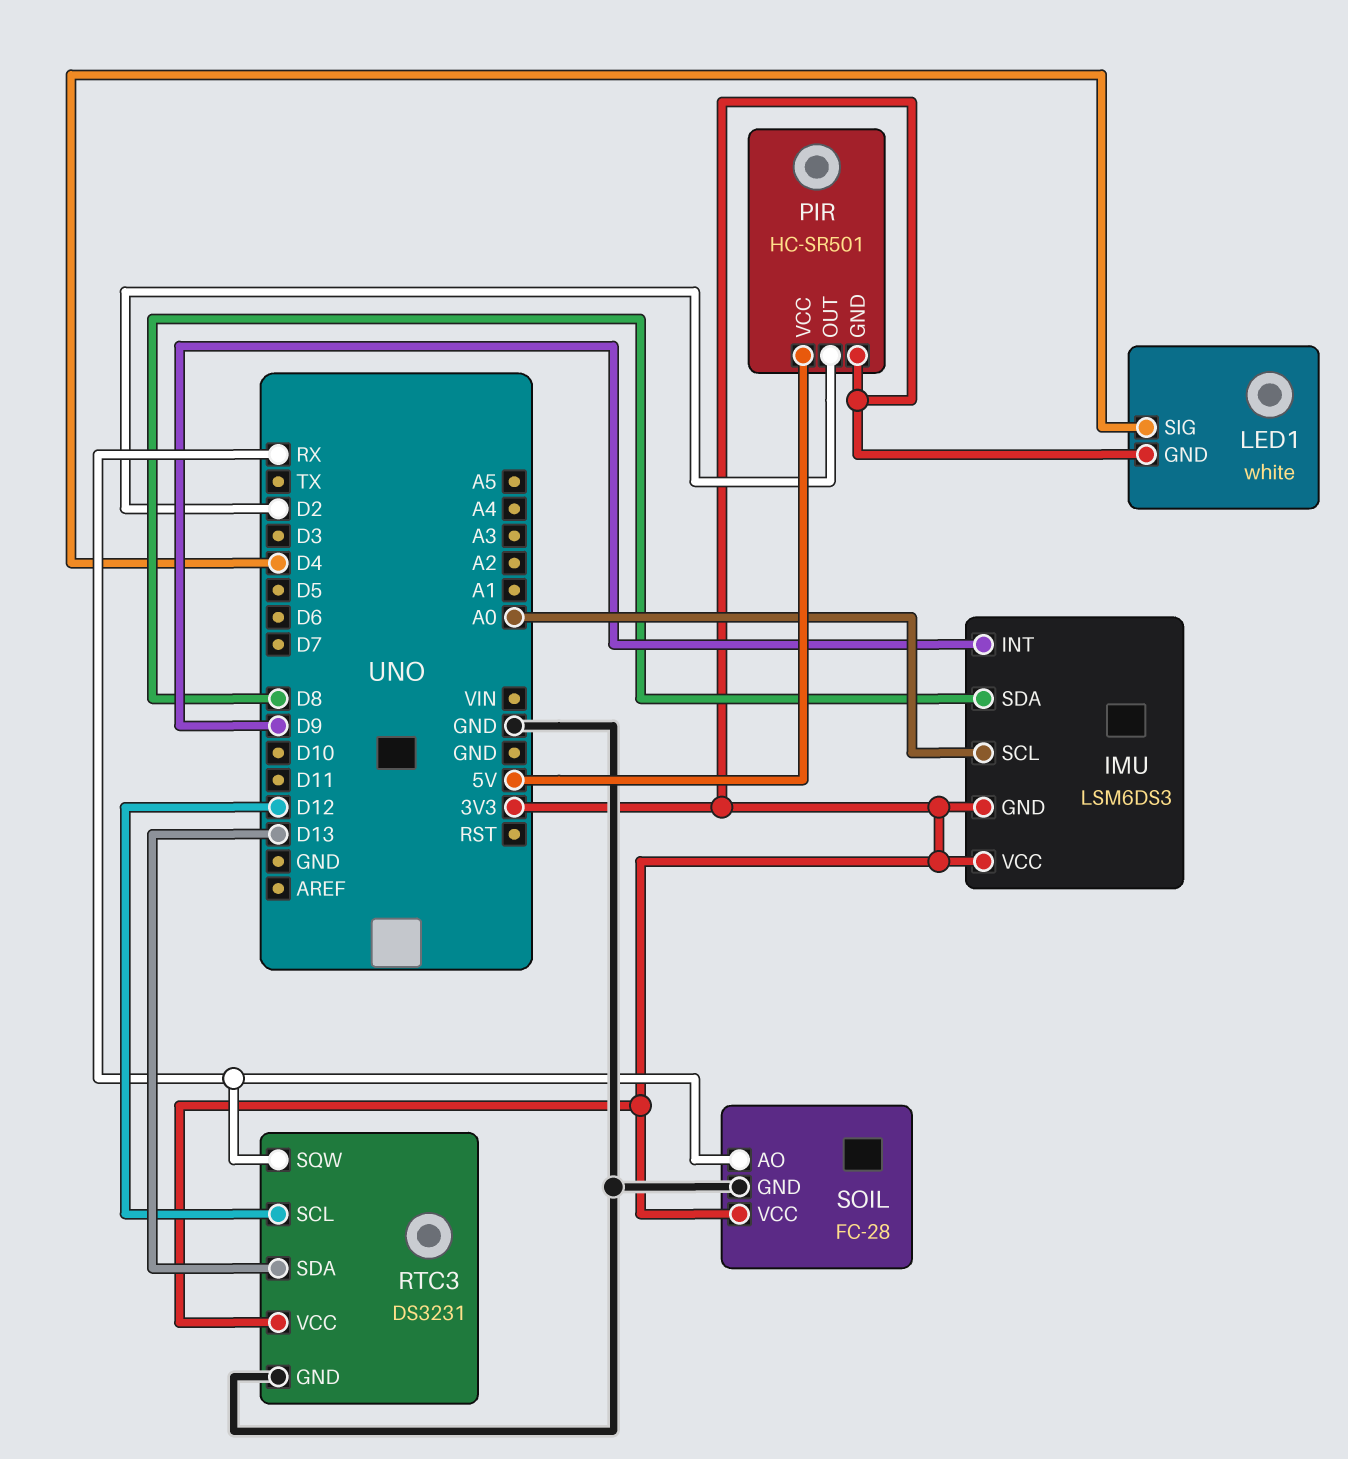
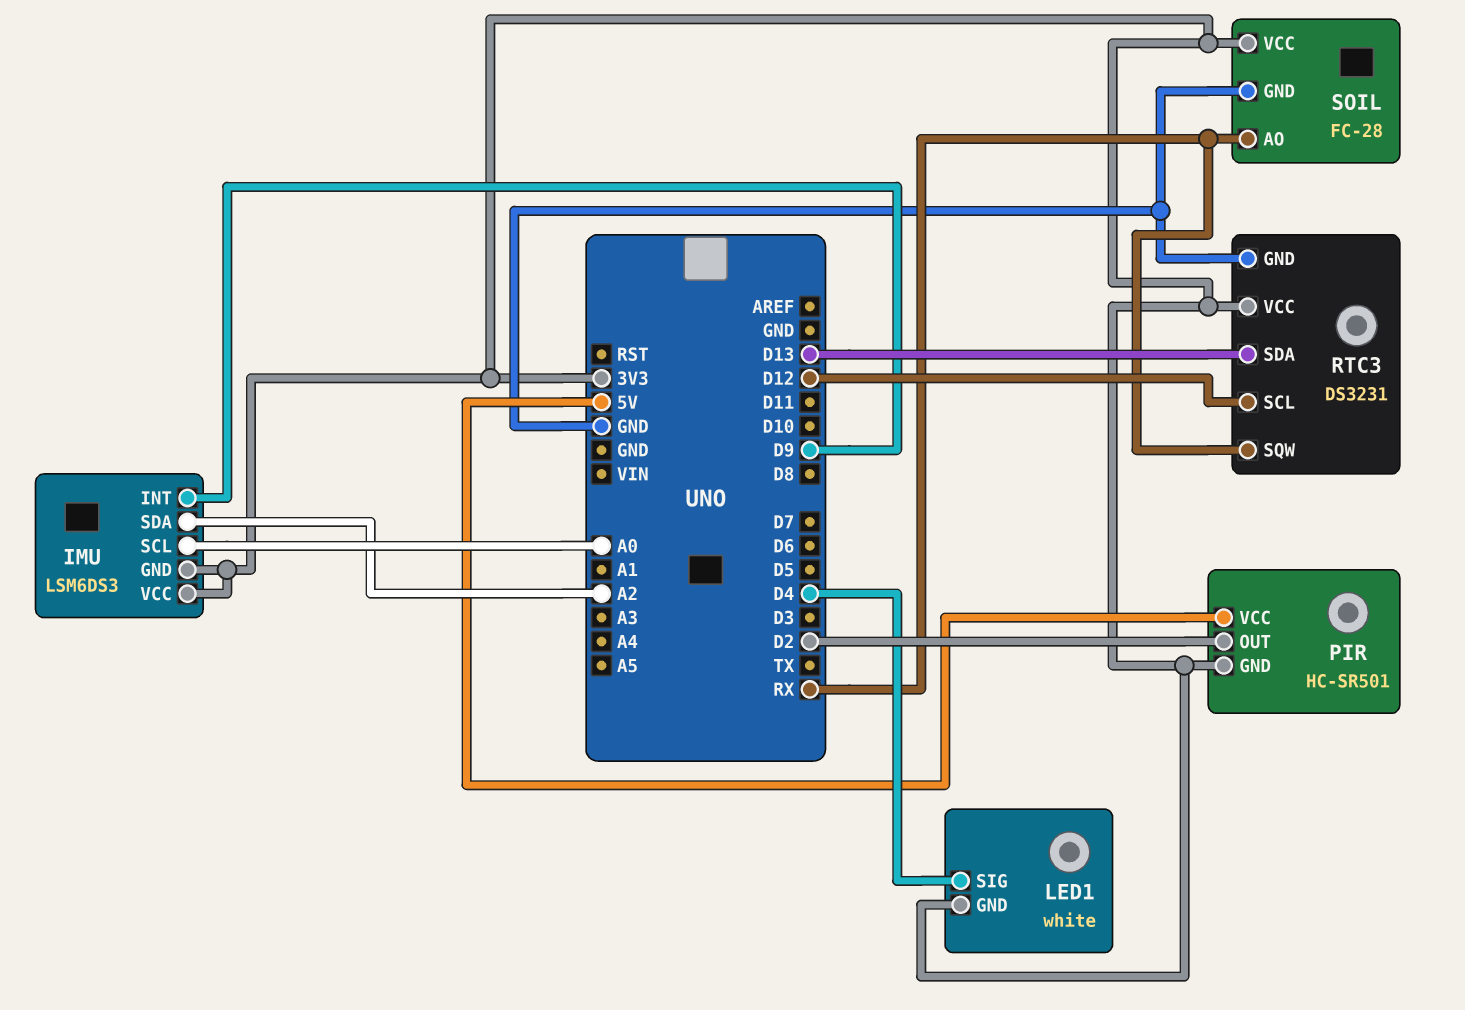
IMU pin SDA: D8 -> A2

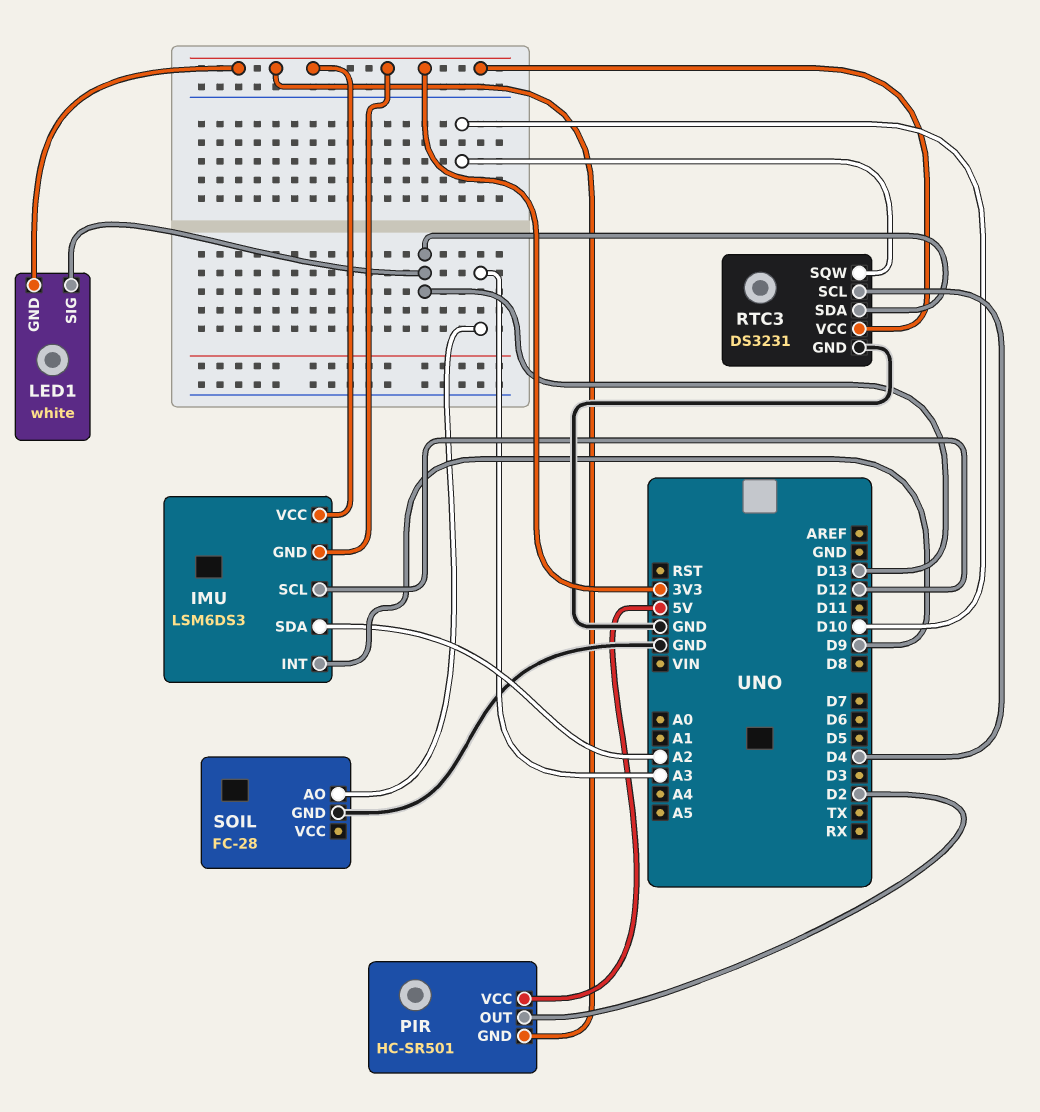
IMU pin SCL: A0 -> D12
LED1 pin SIG: D4 -> D13
RTC3 pin SCL: D12 -> D4
RTC3 pin SQW: RX -> D10
SOIL pin AO: RX -> A3
SOIL pin VCC: 3V3 -> none

